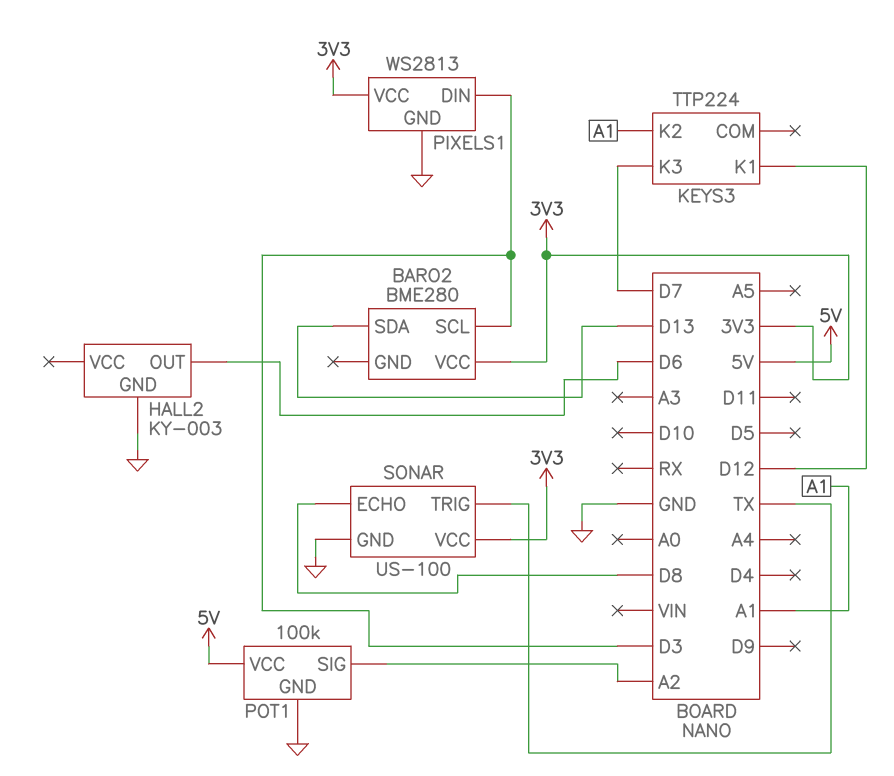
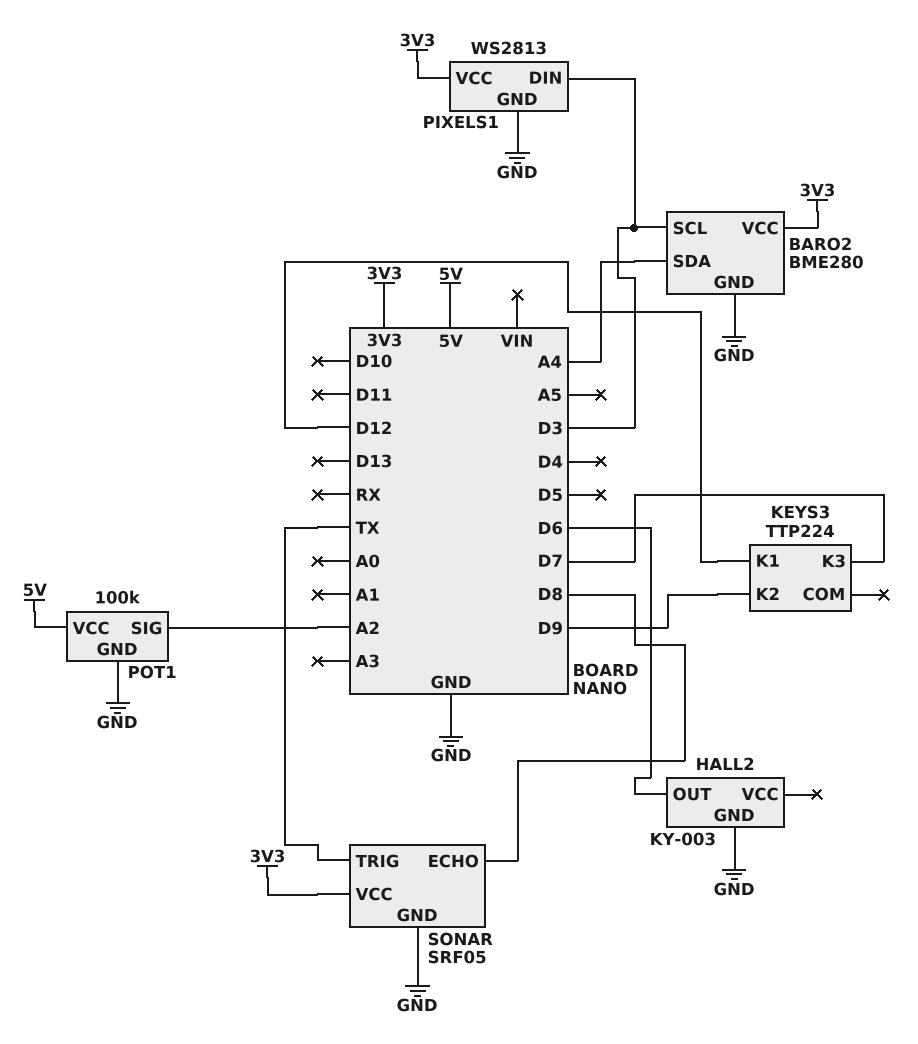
BARO2 pin GND: none -> GND
BARO2 pin SDA: D13 -> A4
KEYS3 pin K2: A1 -> D9
SONAR: US-100 -> SRF05

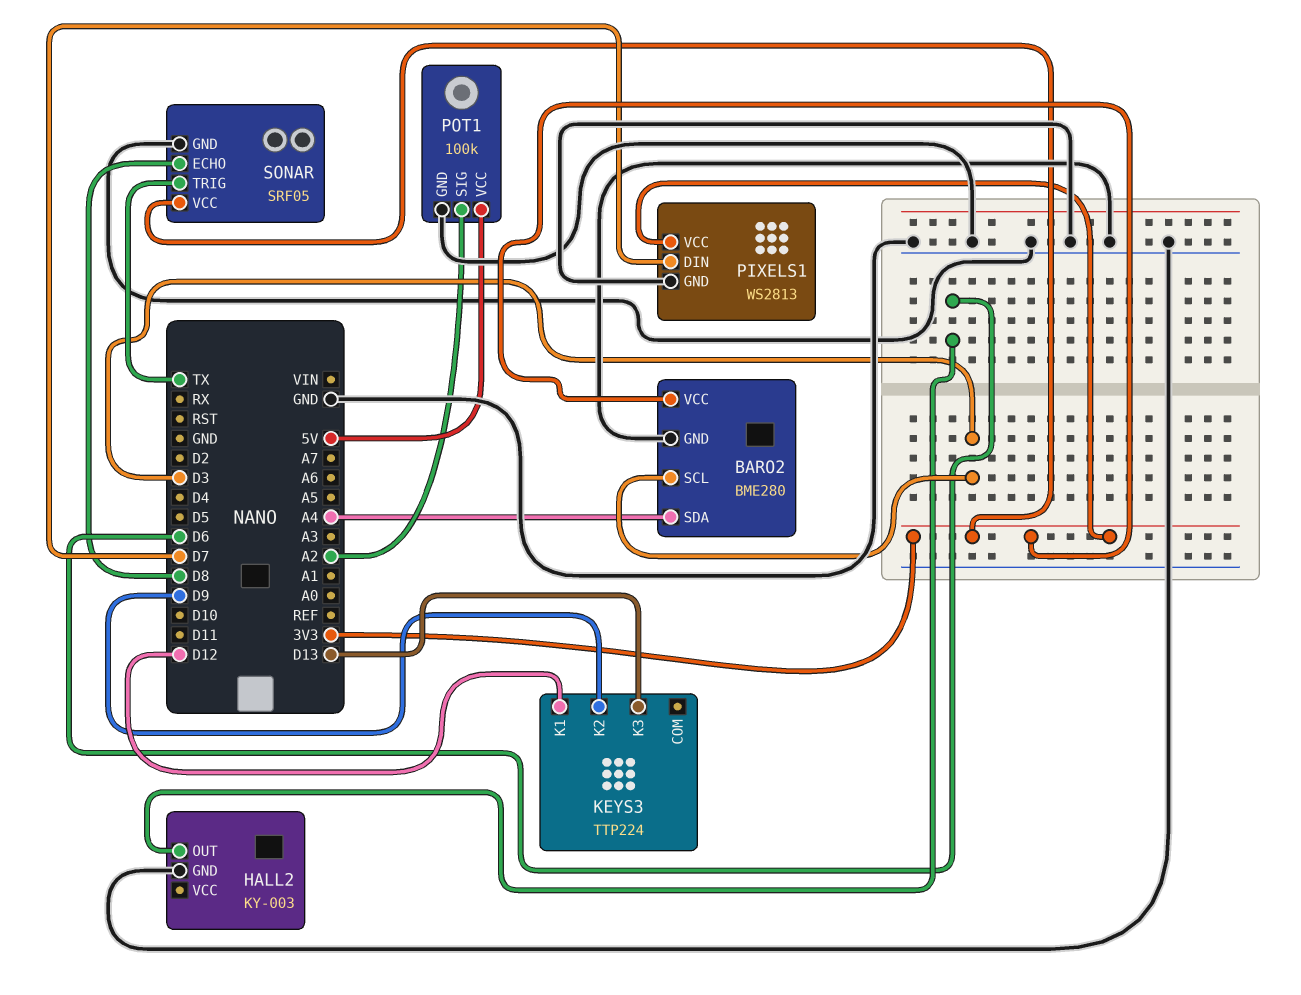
KEYS3 pin K3: D7 -> D13
PIXELS1 pin DIN: D3 -> D7

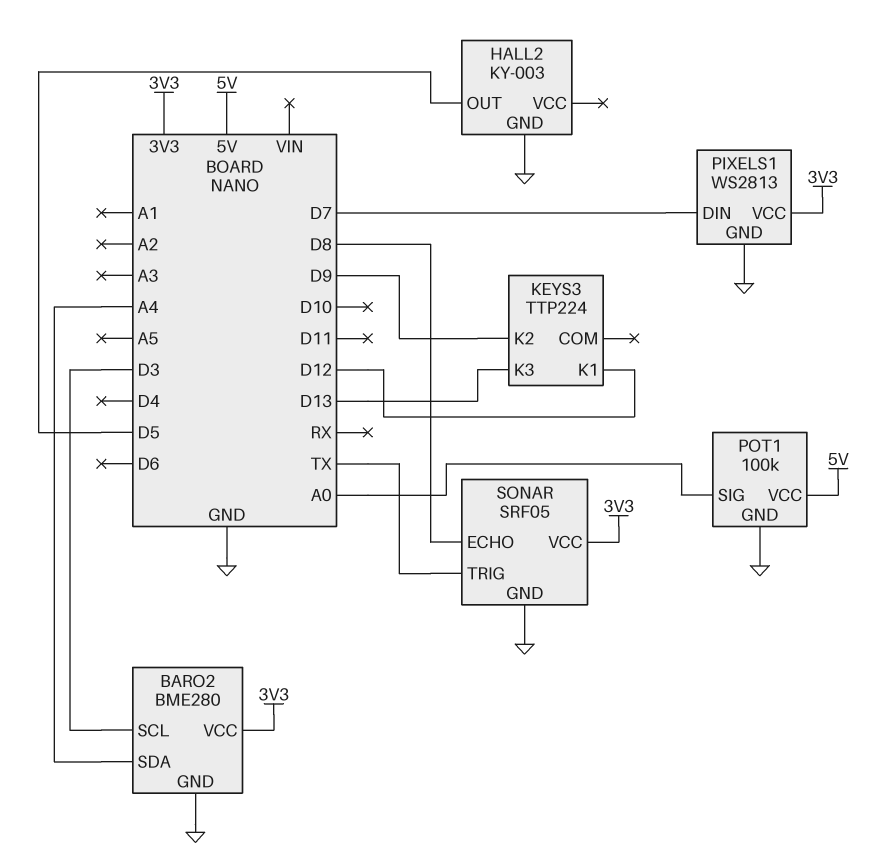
HALL2 pin OUT: D6 -> D5
POT1 pin SIG: A2 -> A0

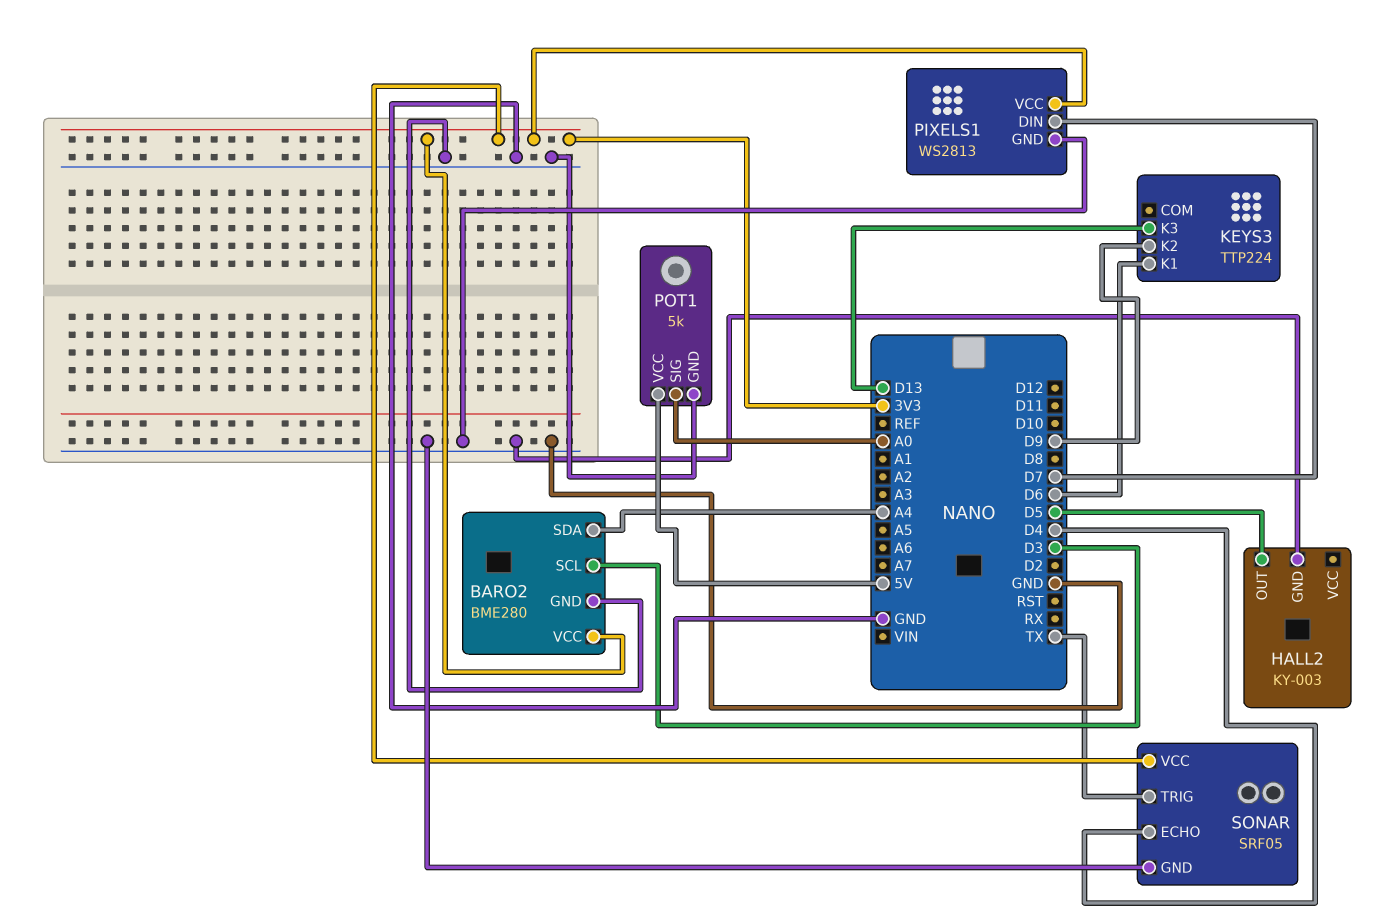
KEYS3 pin K1: D12 -> D6
POT1: 100k -> 5k
SONAR pin ECHO: D8 -> D4

